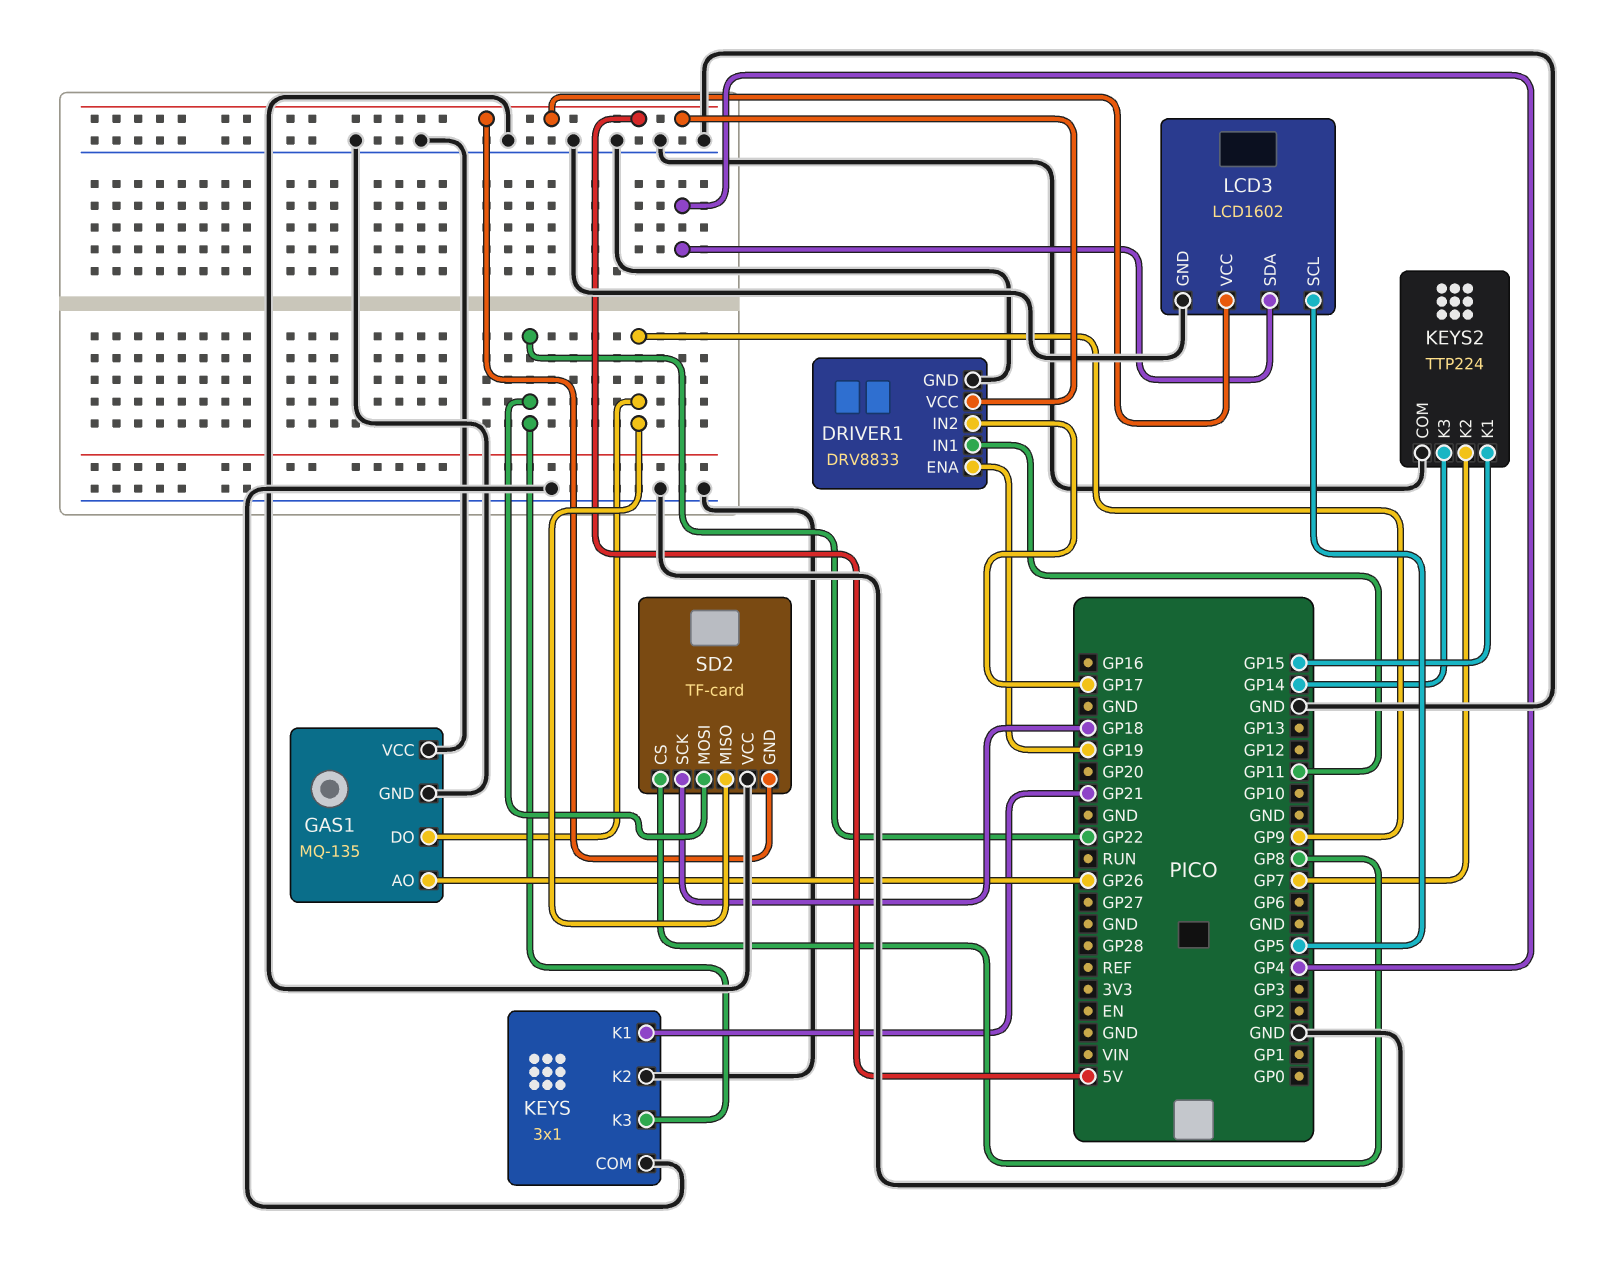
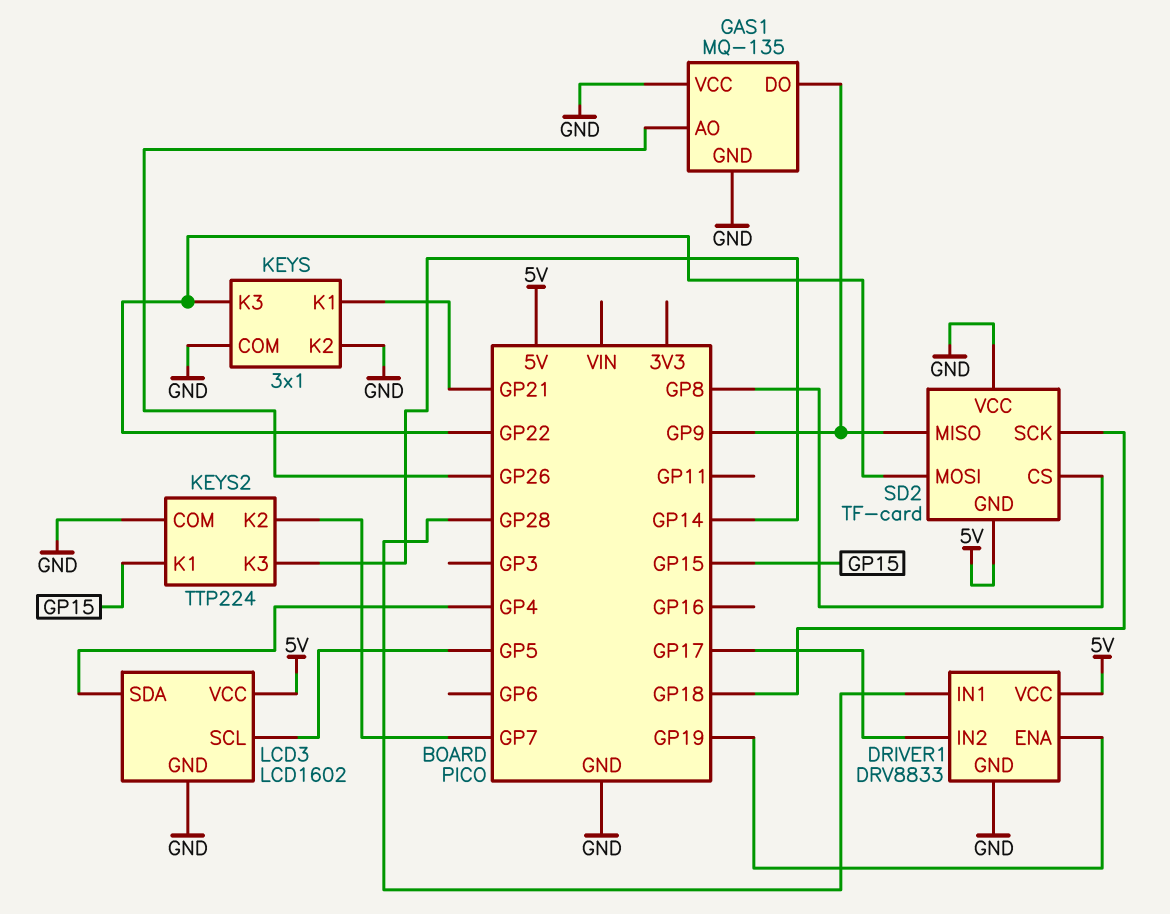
DRIVER1 pin IN1: GP11 -> GP28

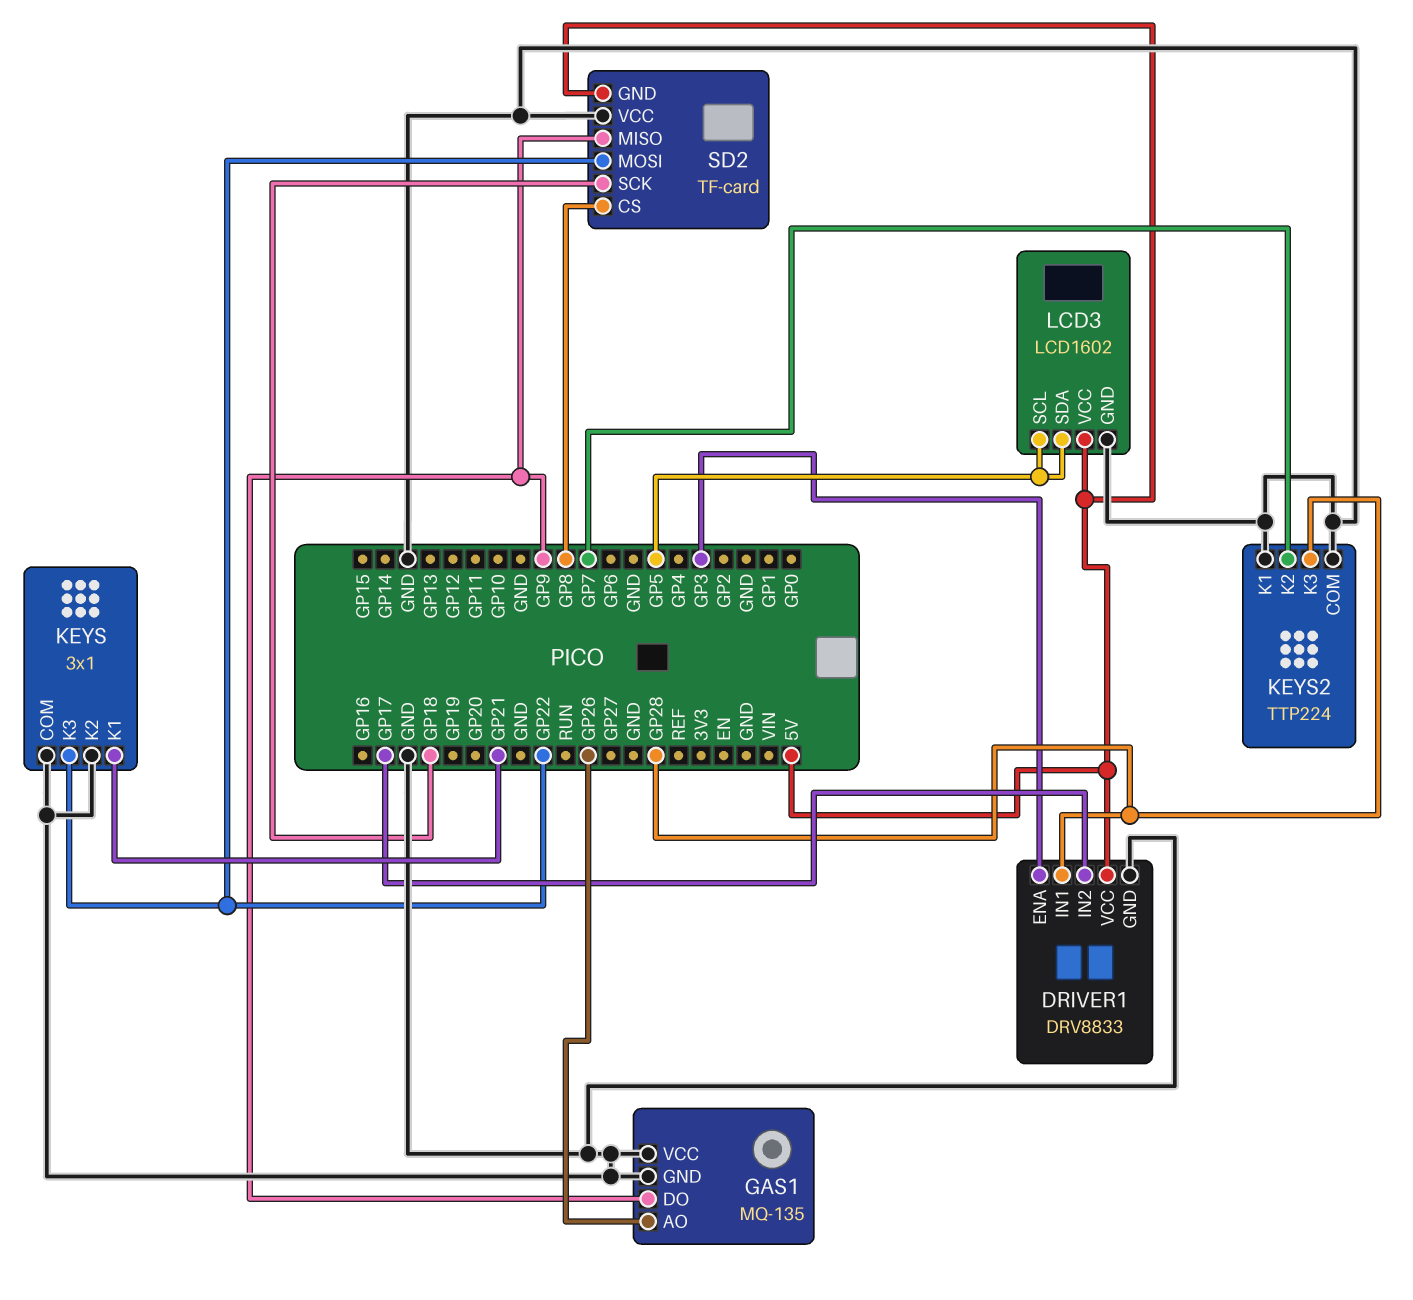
DRIVER1 pin ENA: GP19 -> GP3
KEYS2 pin K1: GP15 -> GND
KEYS2 pin K3: GP14 -> GP28
LCD3 pin SDA: GP4 -> GP5

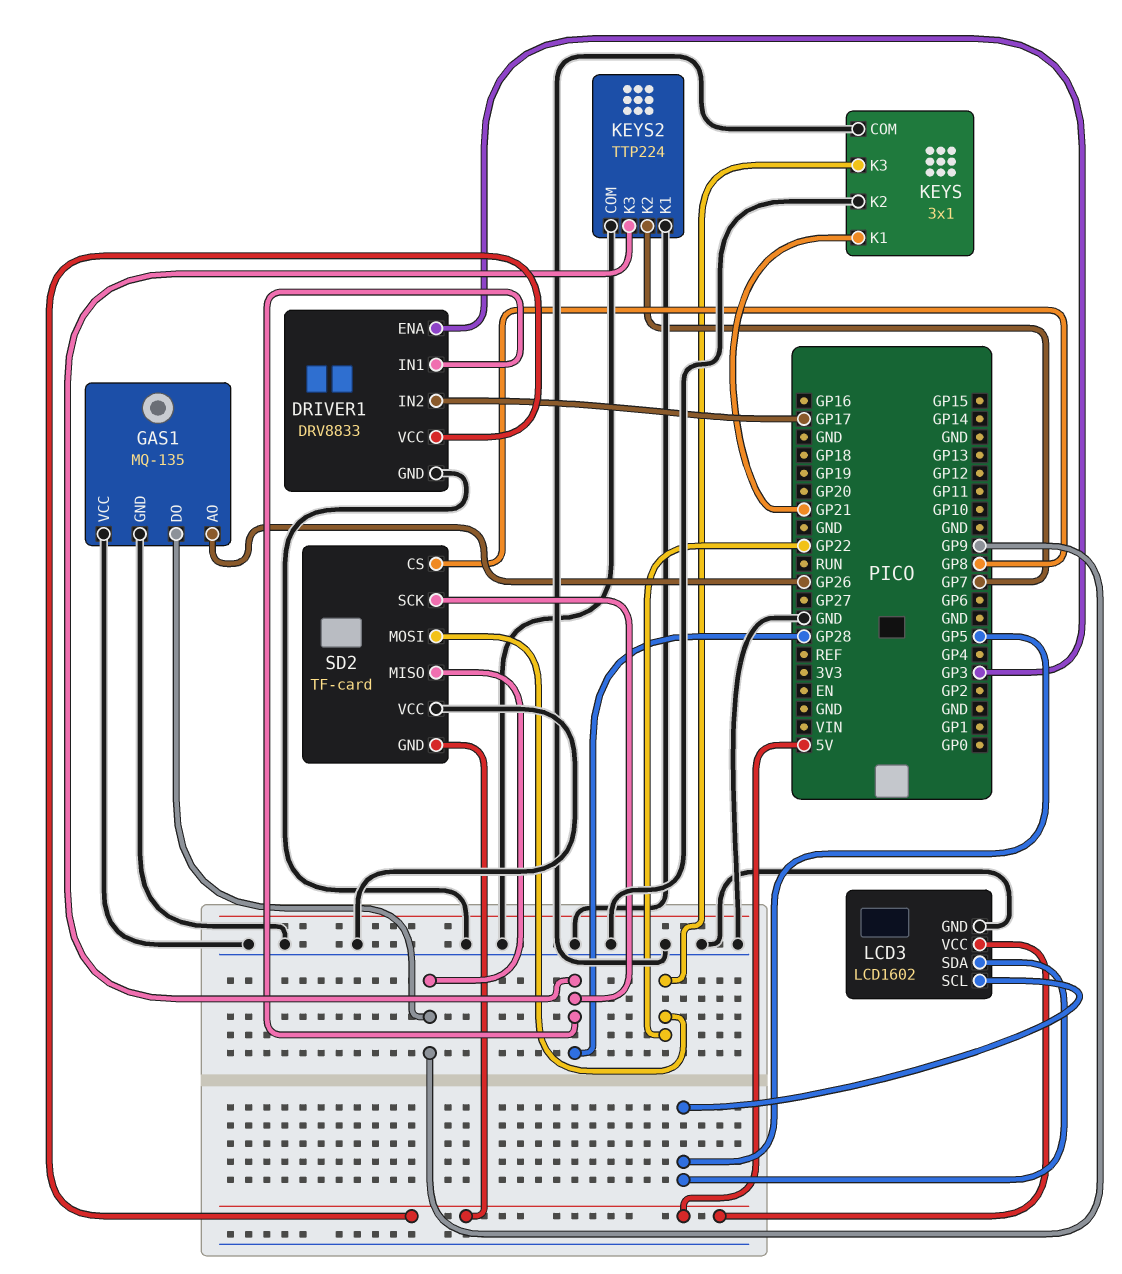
SD2 pin SCK: GP18 -> GP28

